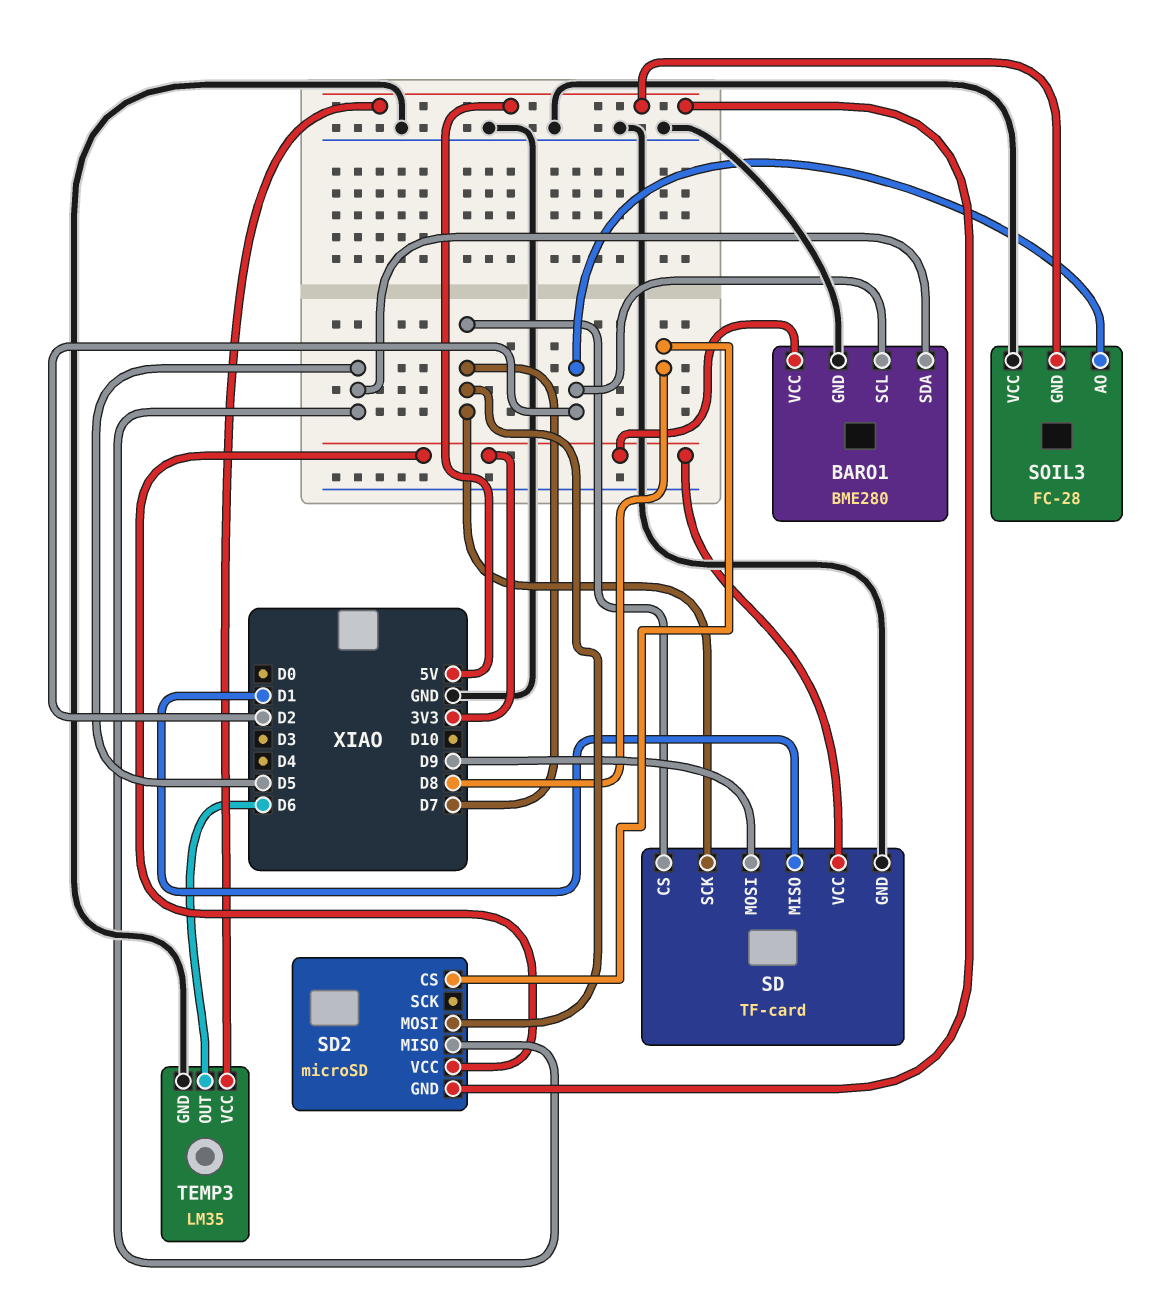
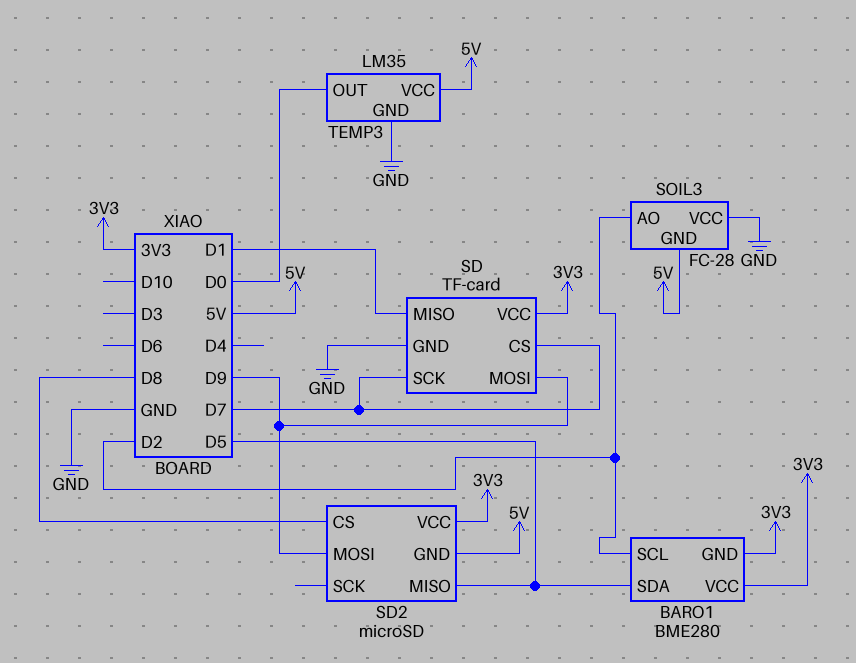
BARO1 pin GND: GND -> 3V3
SD2 pin MOSI: D7 -> D9
TEMP3 pin OUT: D6 -> D0

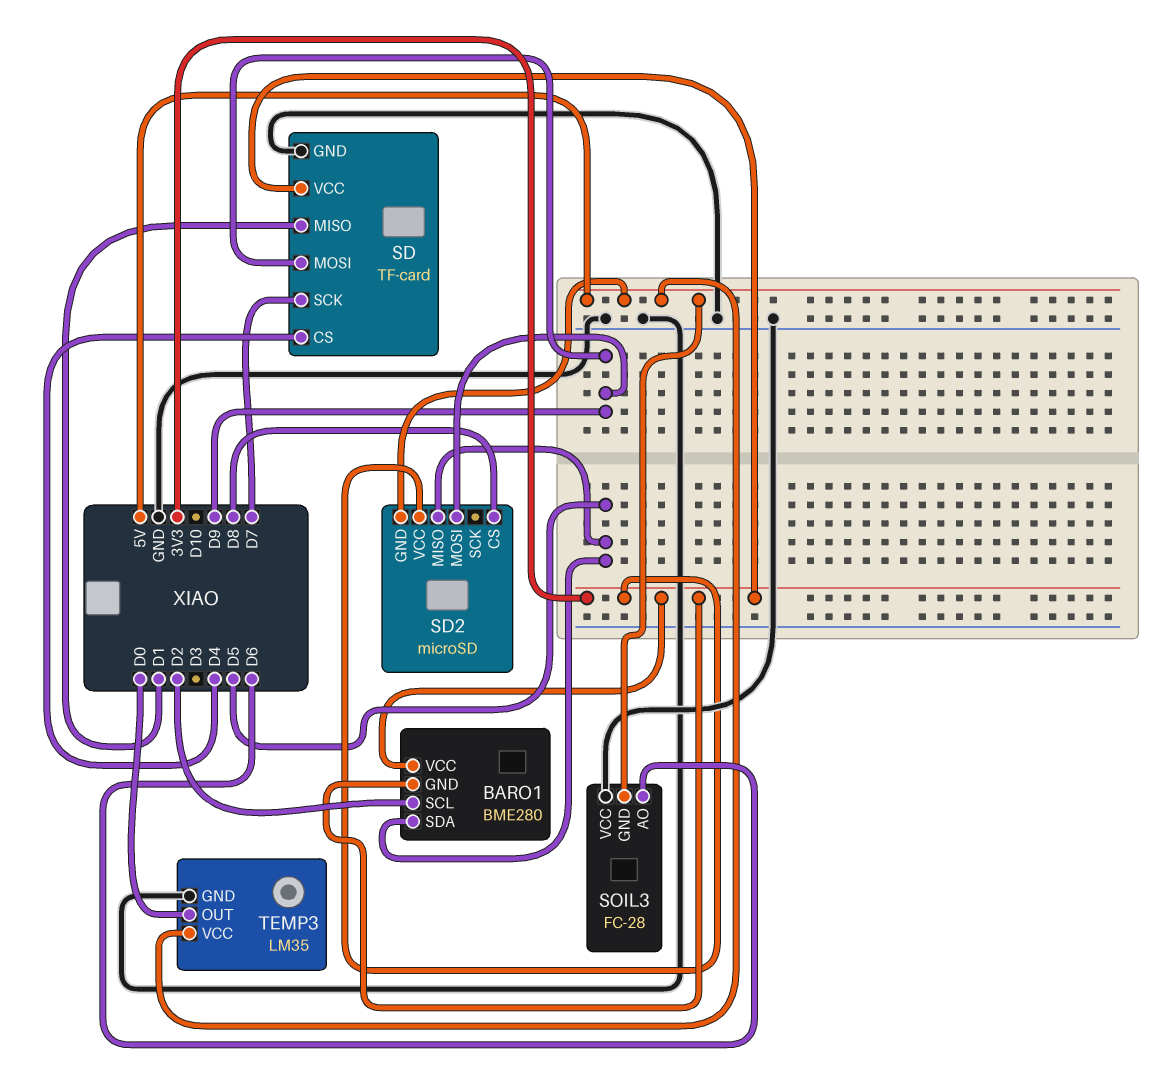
SD pin CS: D7 -> D4
SOIL3 pin AO: D2 -> D6

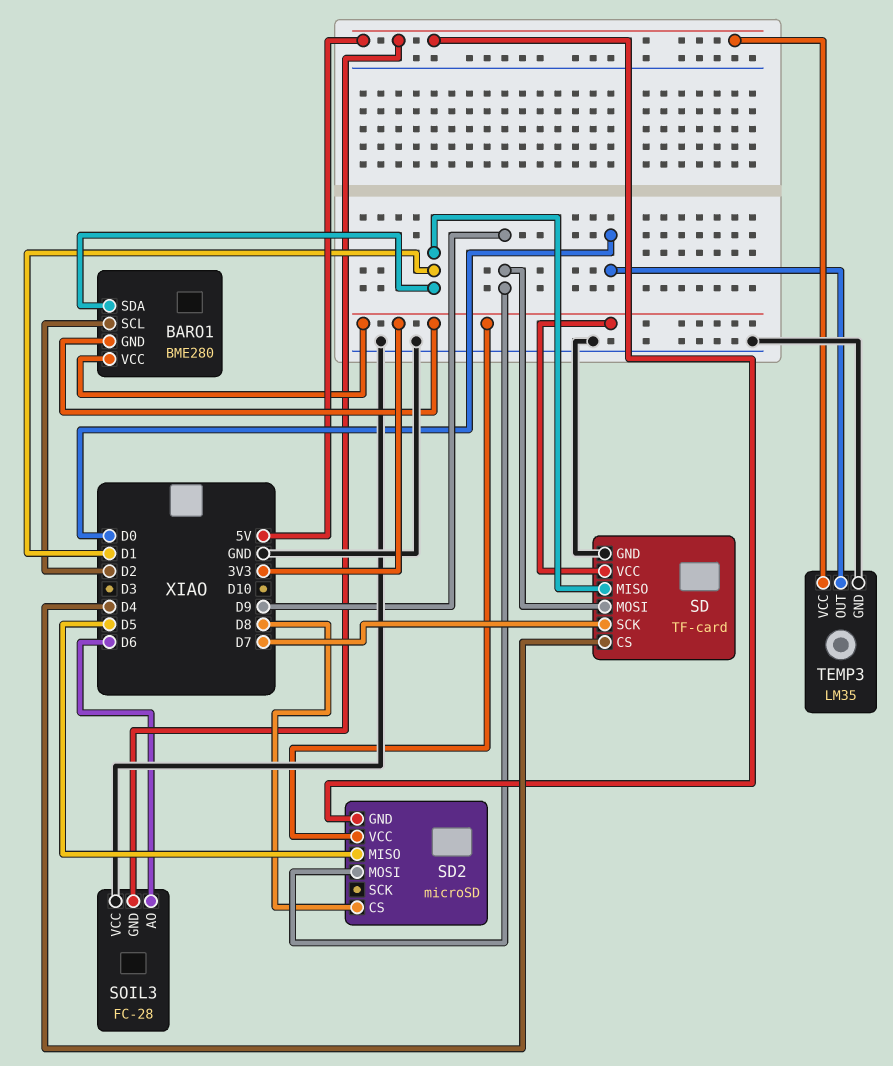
BARO1 pin SDA: D5 -> D1

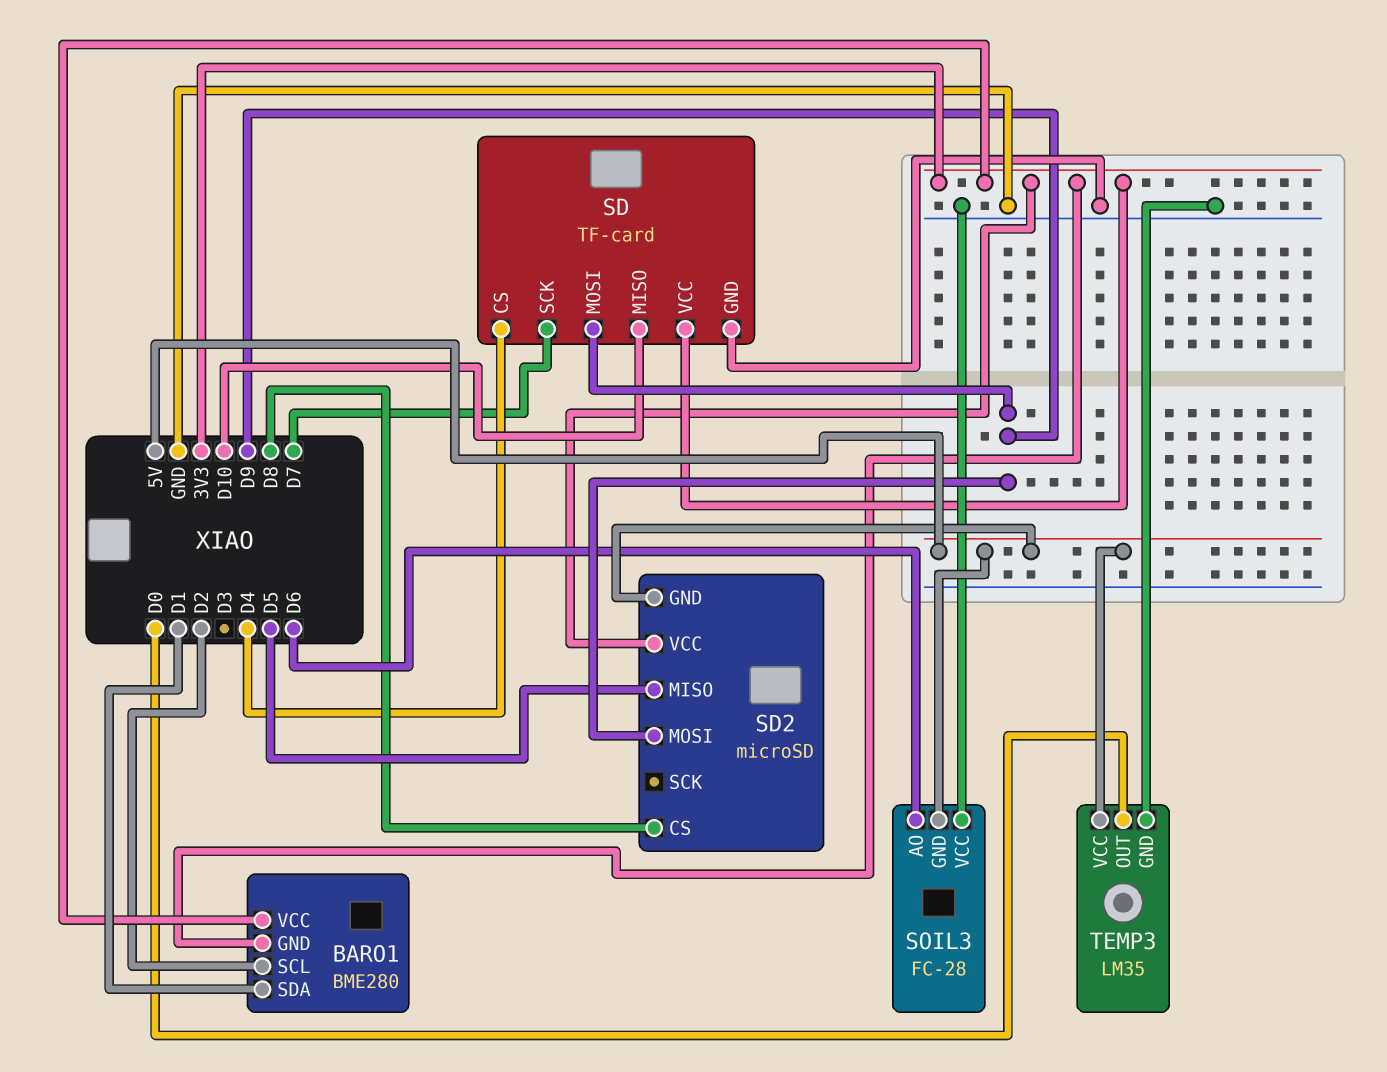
SD pin MISO: D1 -> D10

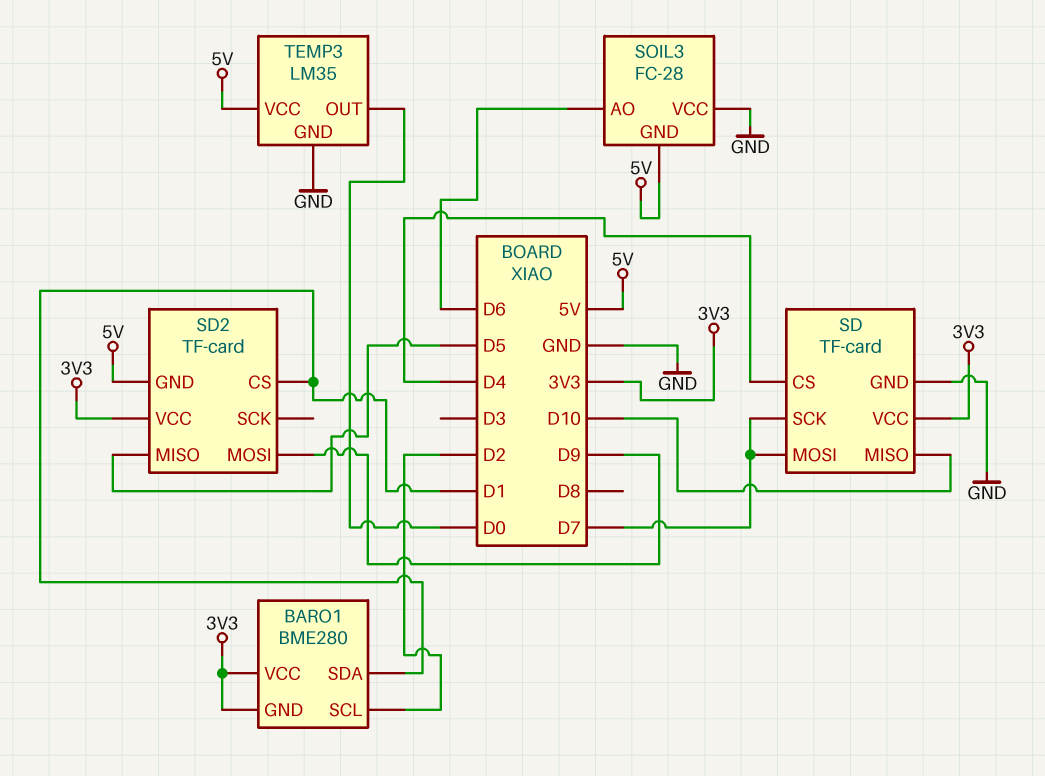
SD pin MOSI: D9 -> D7
SD2: microSD -> TF-card
SD2 pin CS: D8 -> D1

